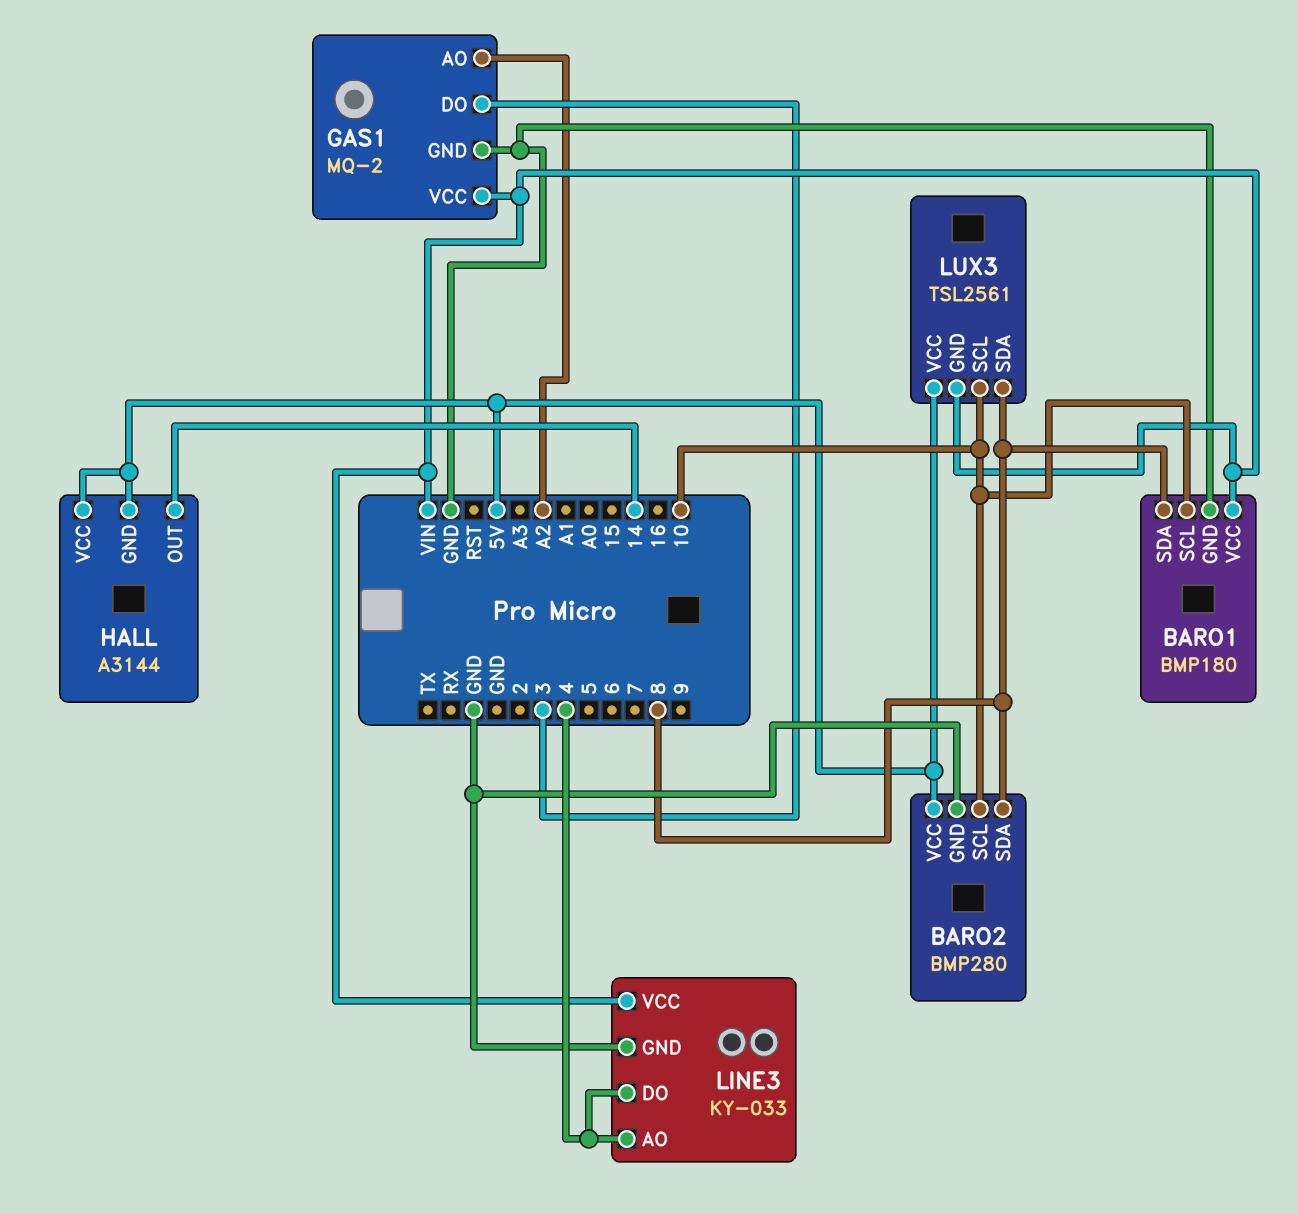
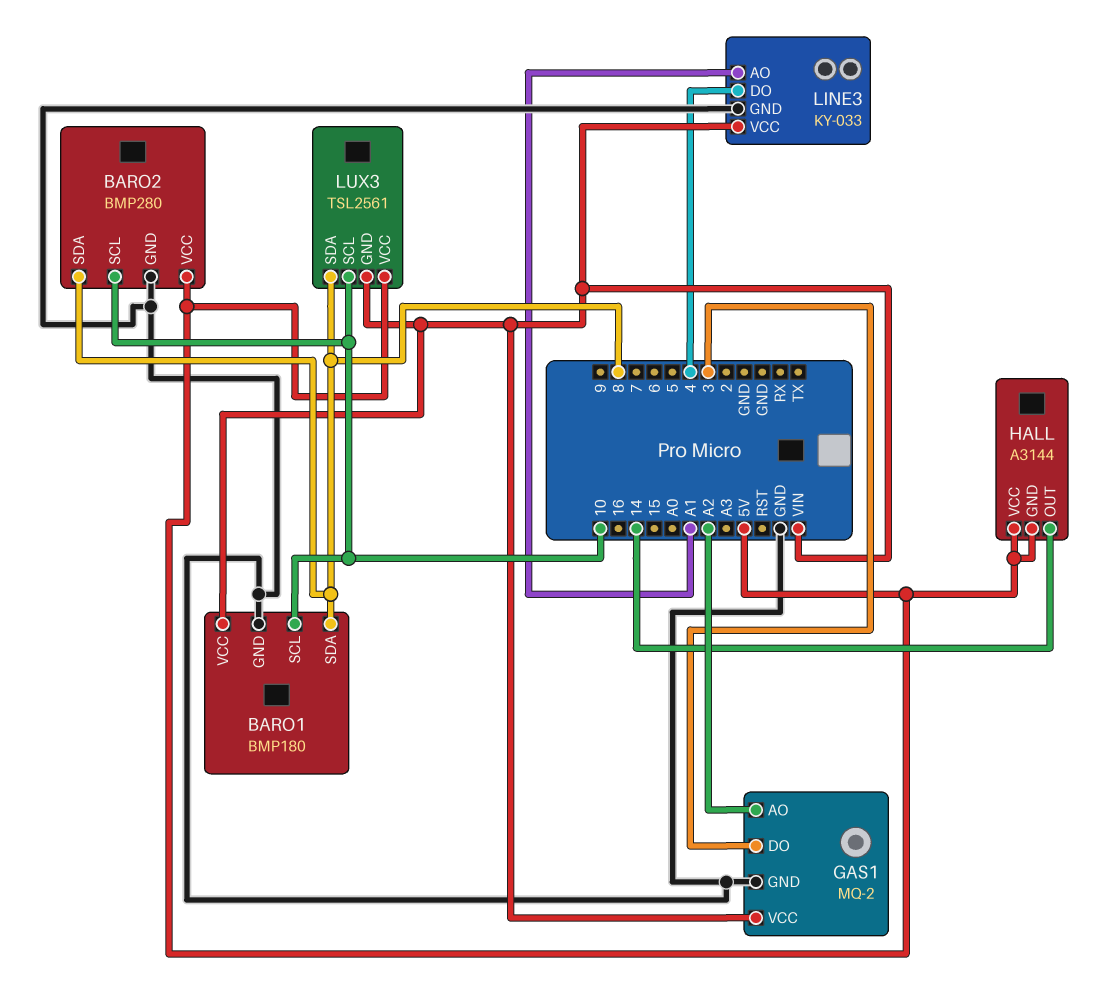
LINE3 pin AO: 4 -> A1

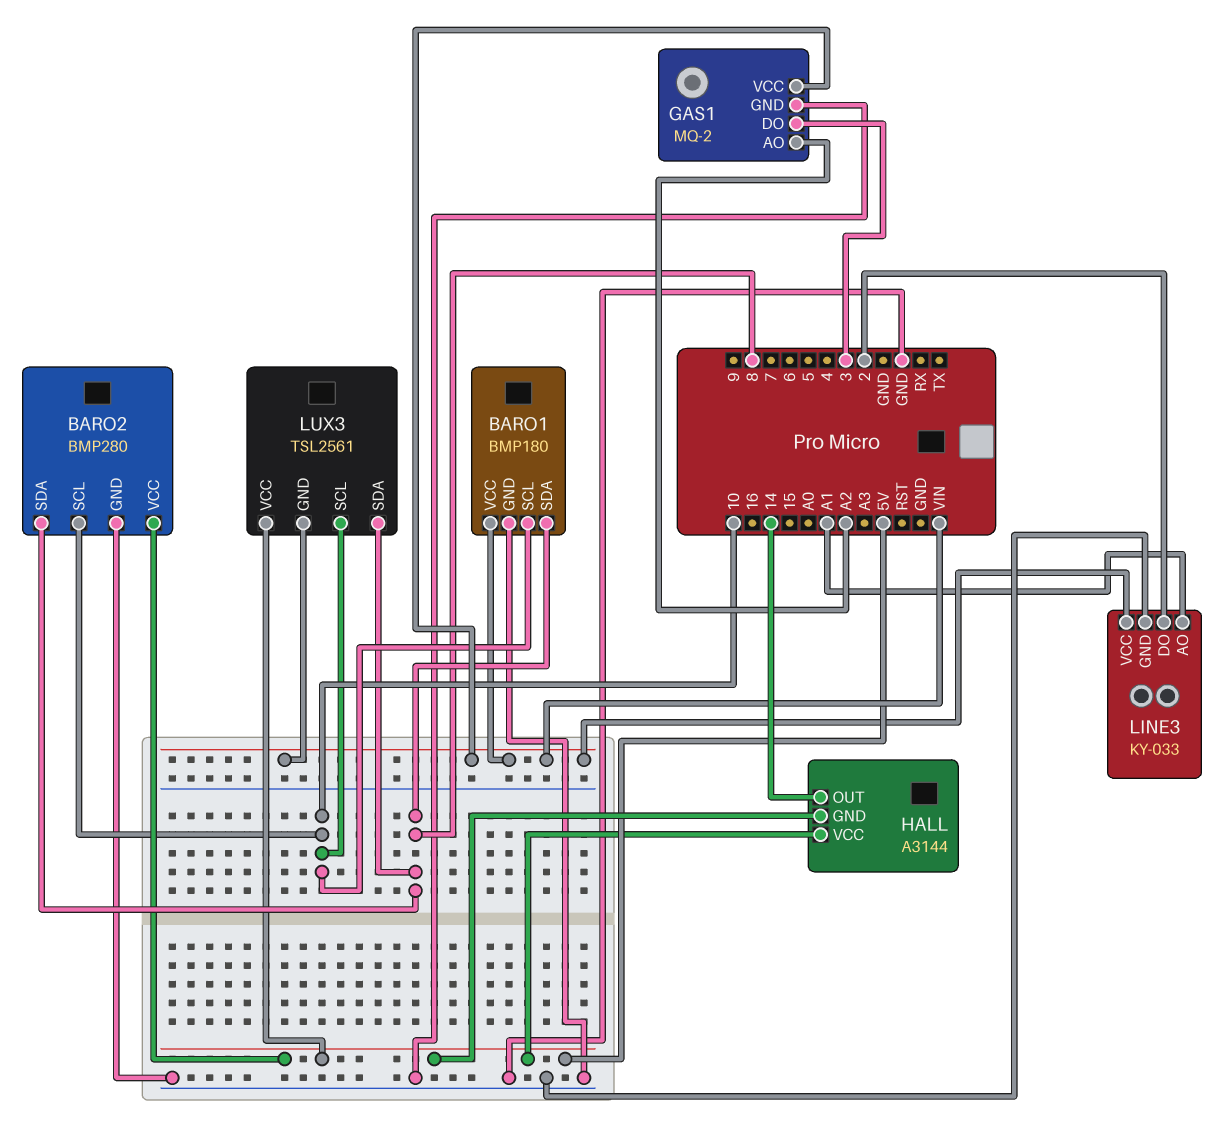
LINE3 pin DO: 4 -> 2

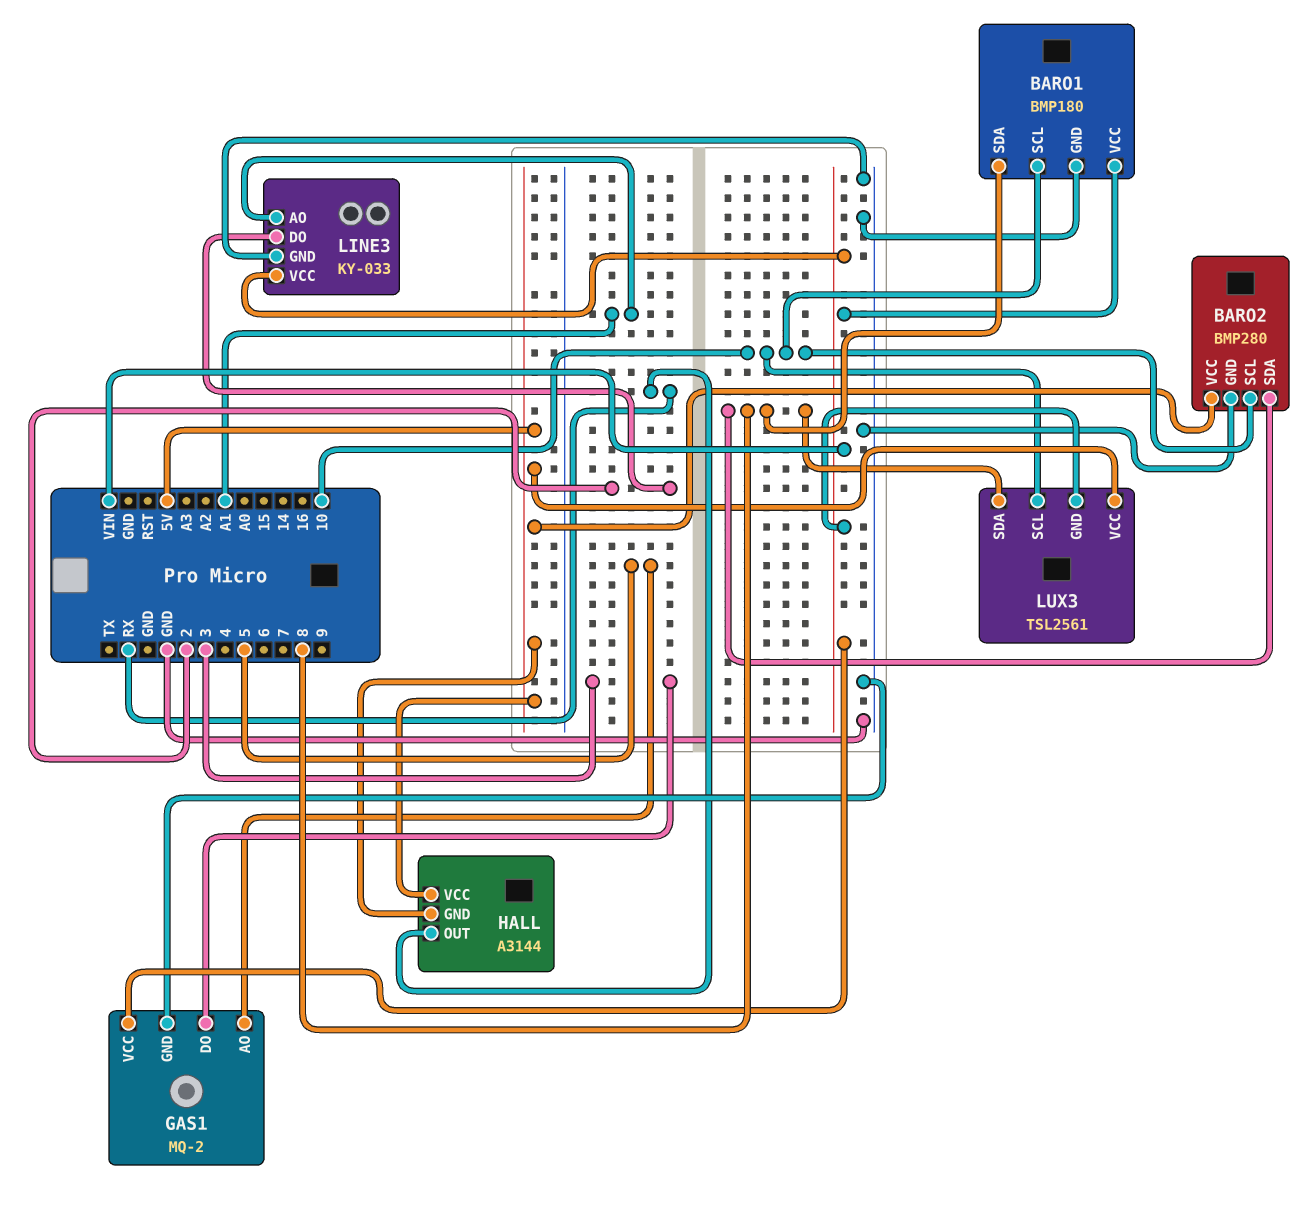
GAS1 pin AO: A2 -> 5
HALL pin OUT: 14 -> RX

